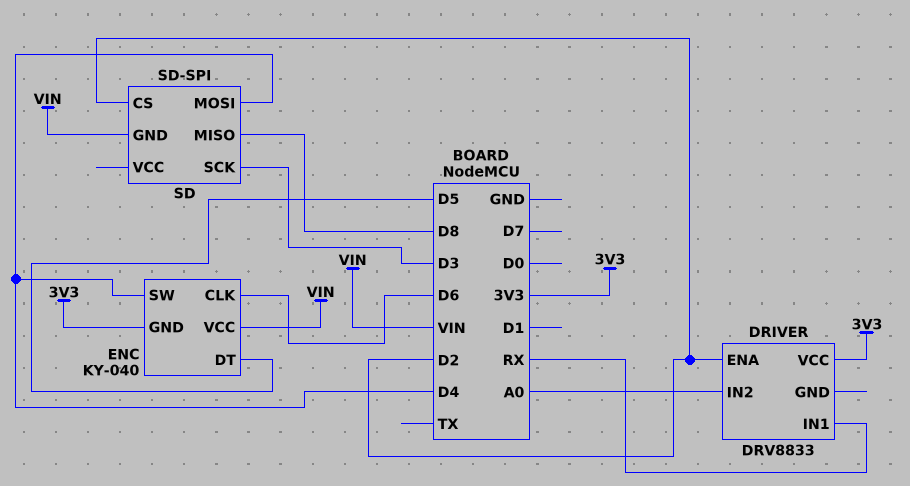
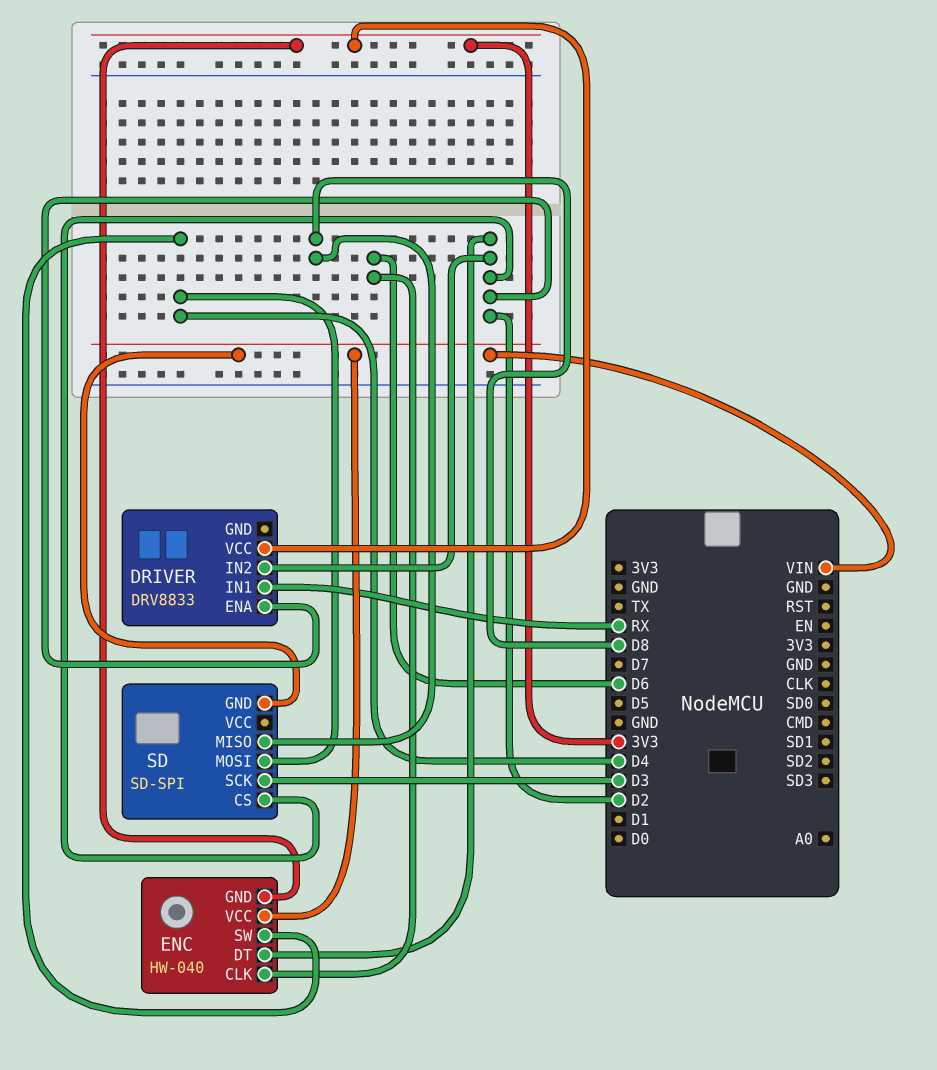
DRIVER pin IN2: A0 -> D2
ENC: KY-040 -> HW-040
ENC pin DT: D5 -> D2

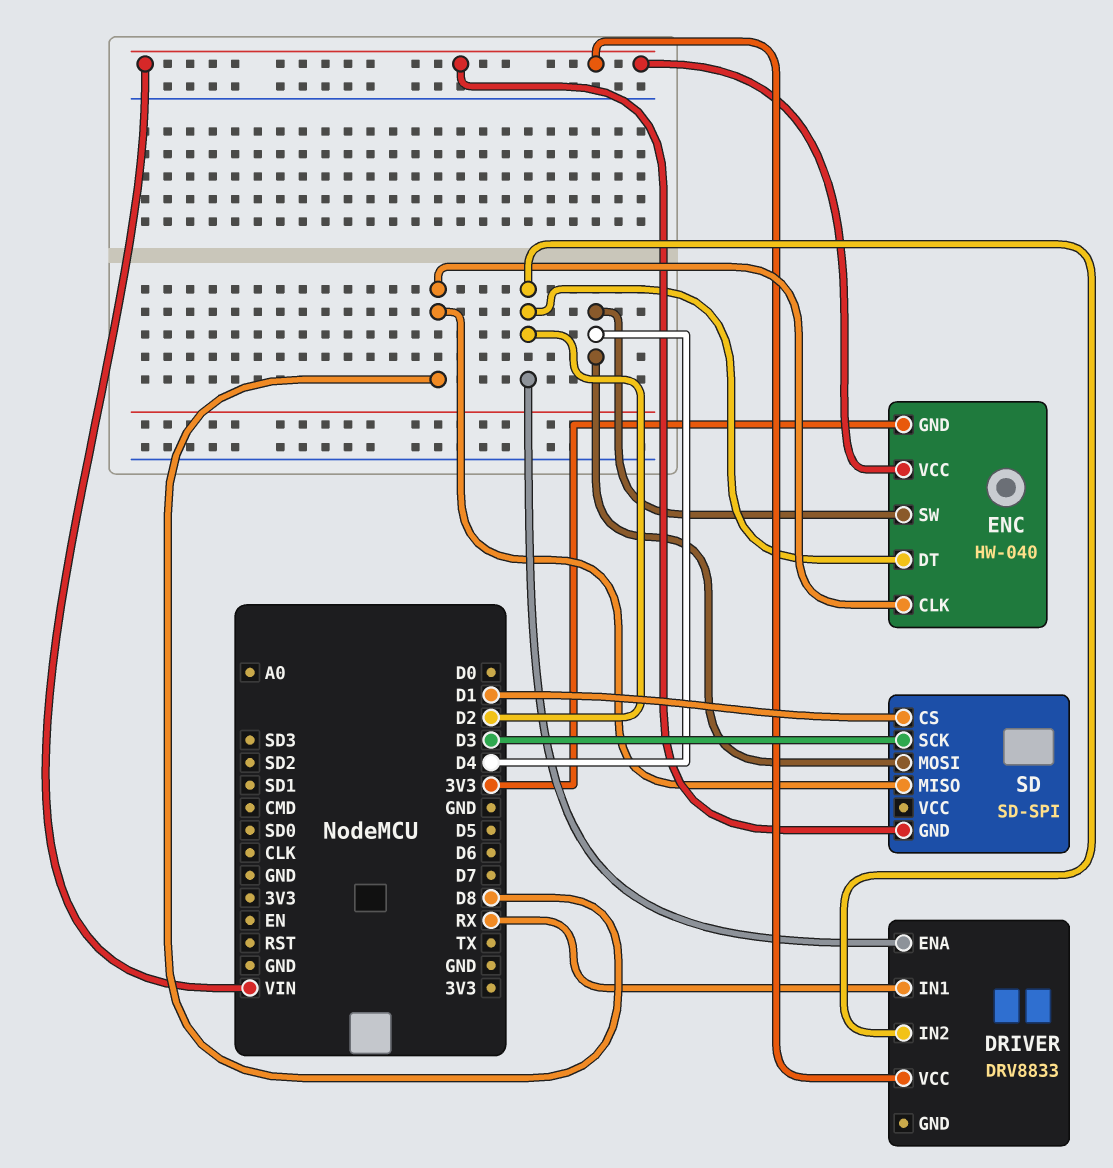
DRIVER pin VCC: 3V3 -> VIN
ENC pin CLK: D6 -> D8
SD pin CS: D2 -> D1

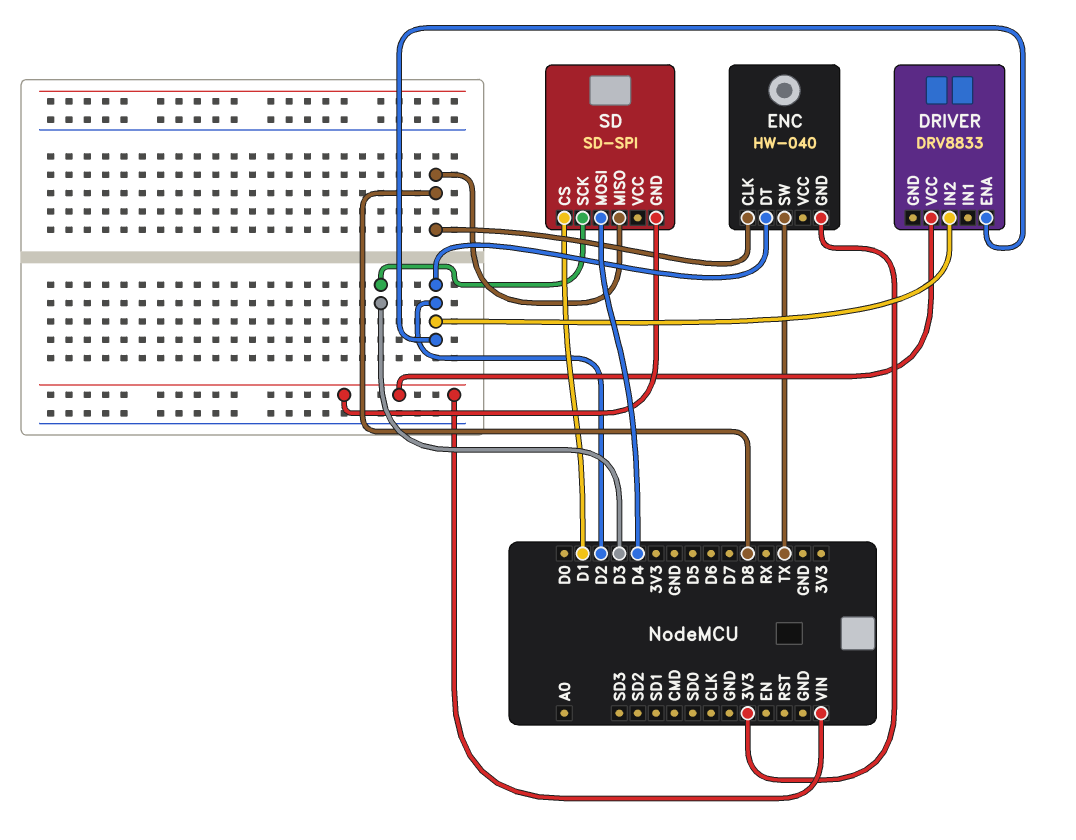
DRIVER pin IN1: RX -> none
ENC pin SW: D4 -> TX
ENC pin VCC: VIN -> none

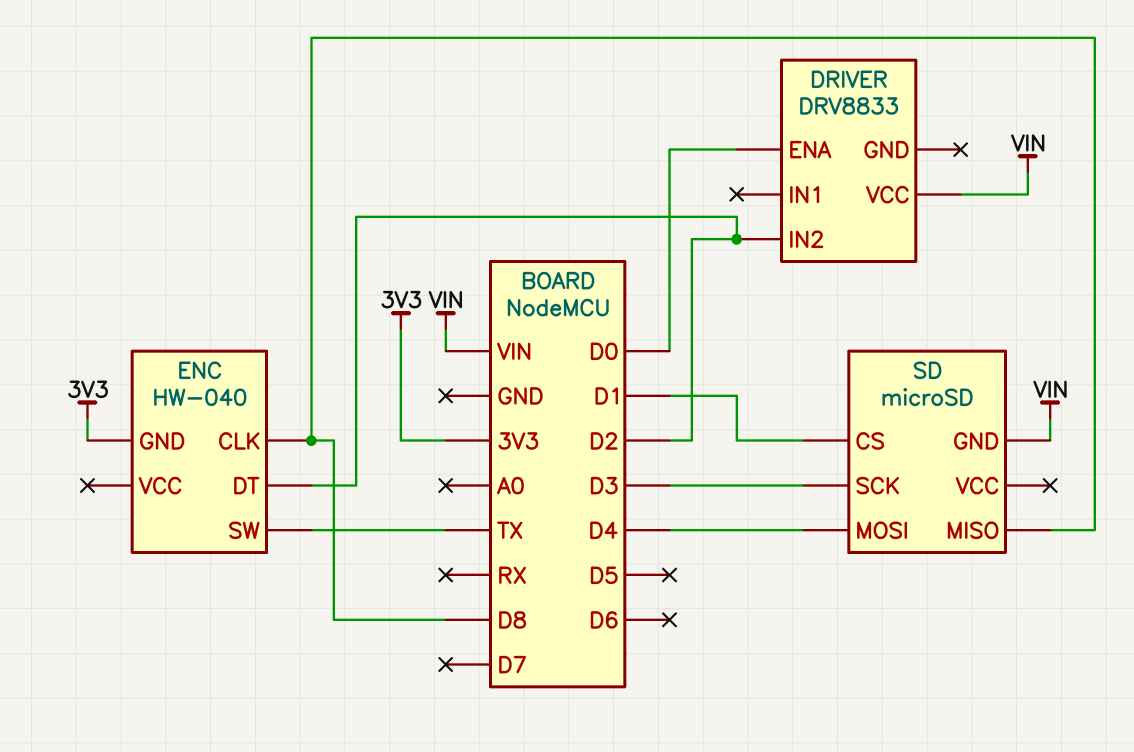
DRIVER pin ENA: D2 -> D0
SD: SD-SPI -> microSD

